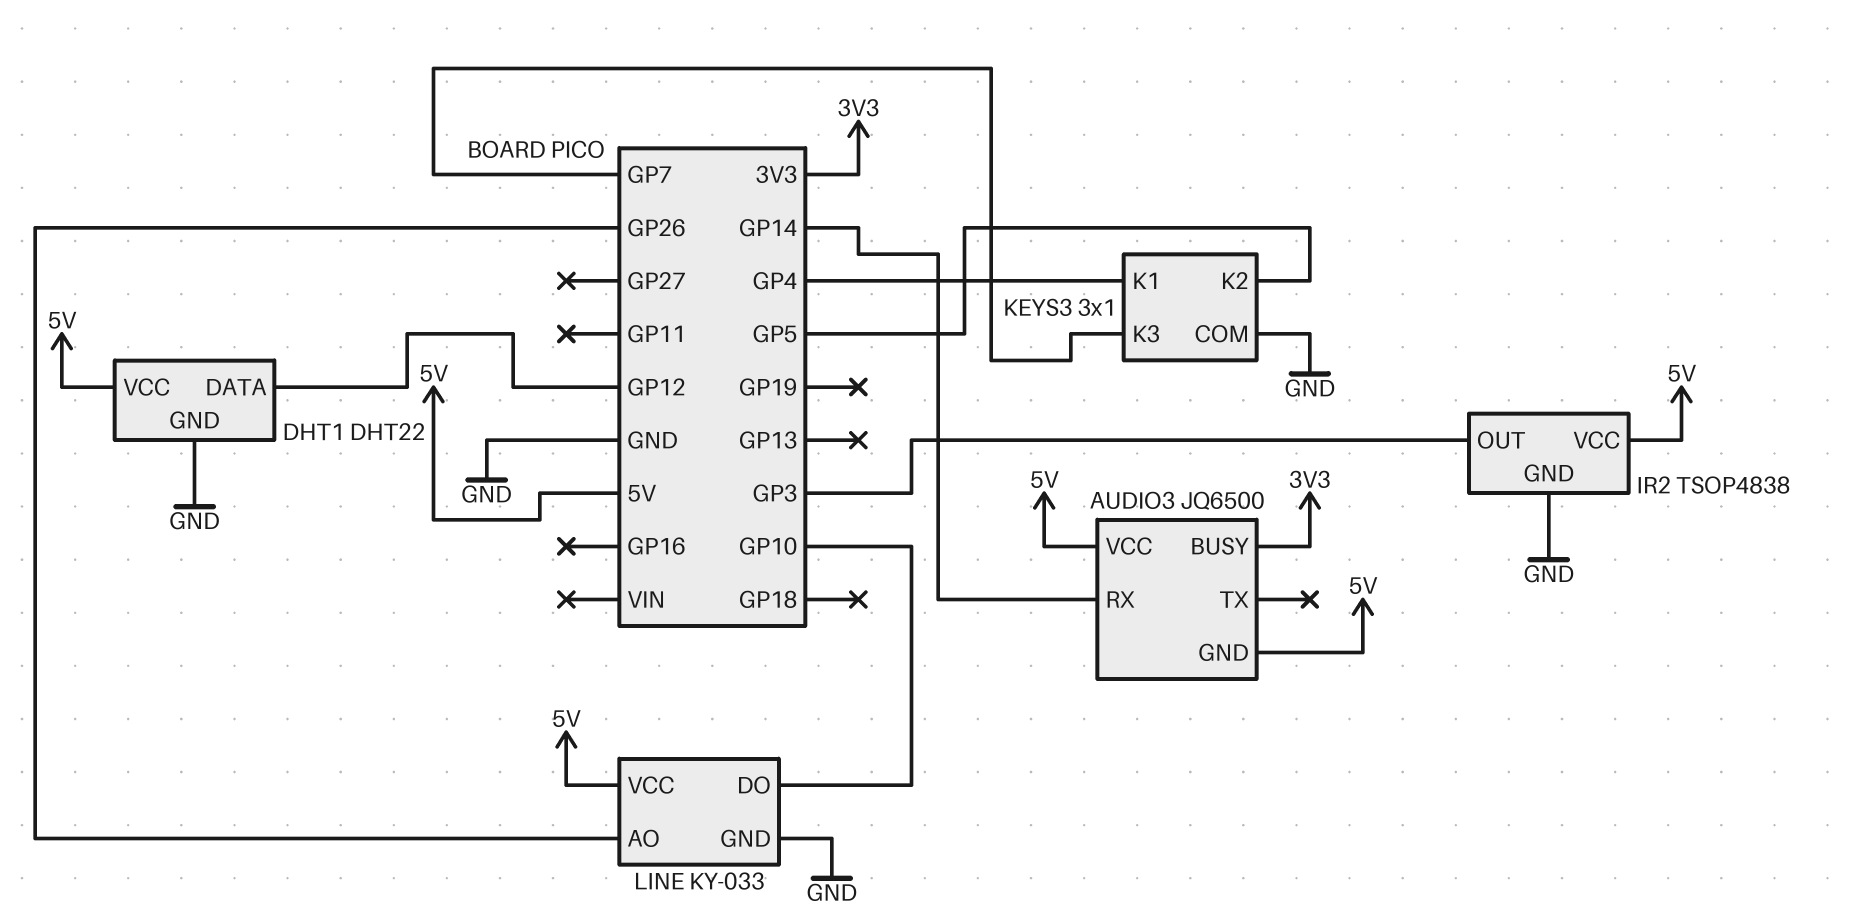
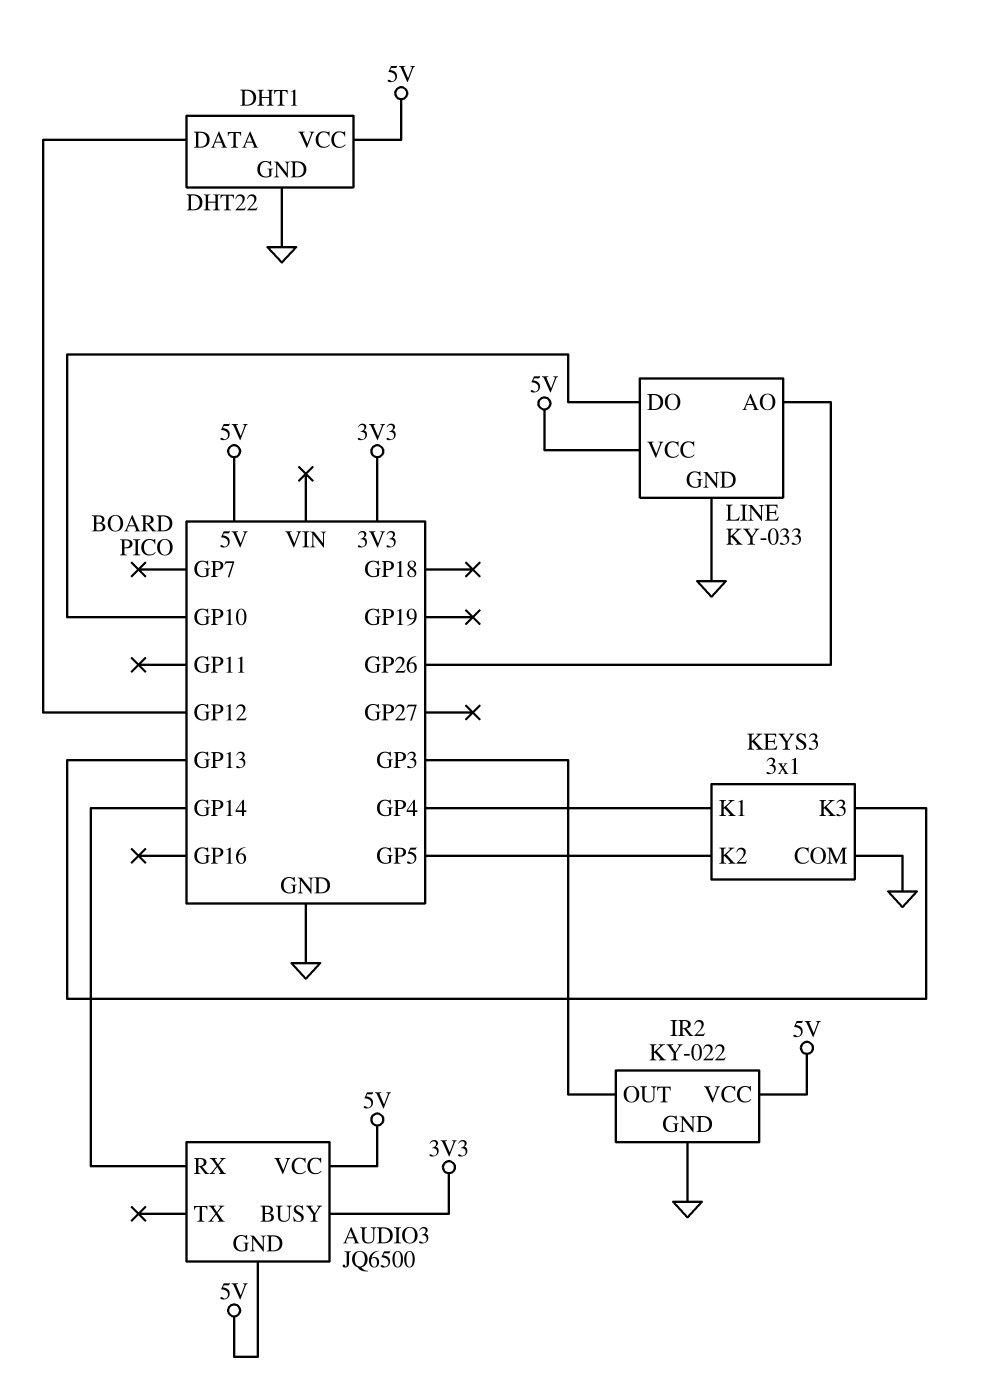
IR2: TSOP4838 -> KY-022
KEYS3 pin K3: GP7 -> GP13

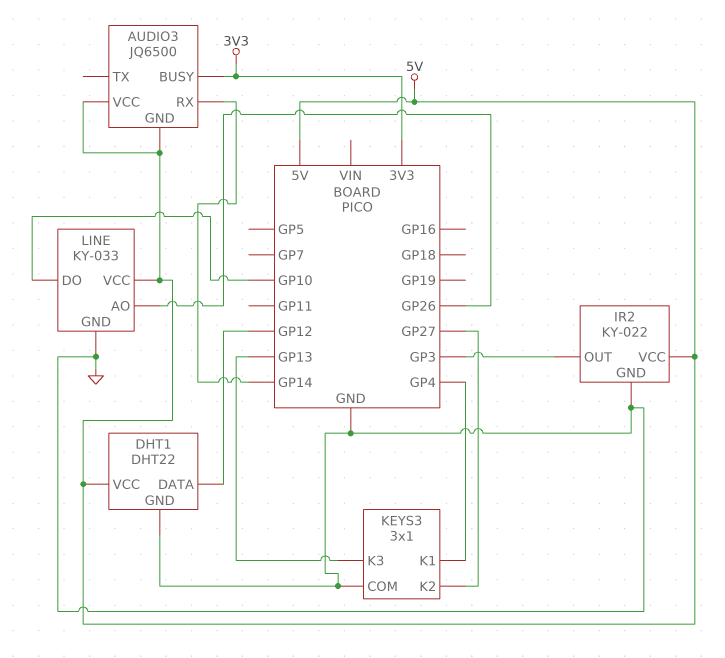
KEYS3 pin K2: GP5 -> GP27

